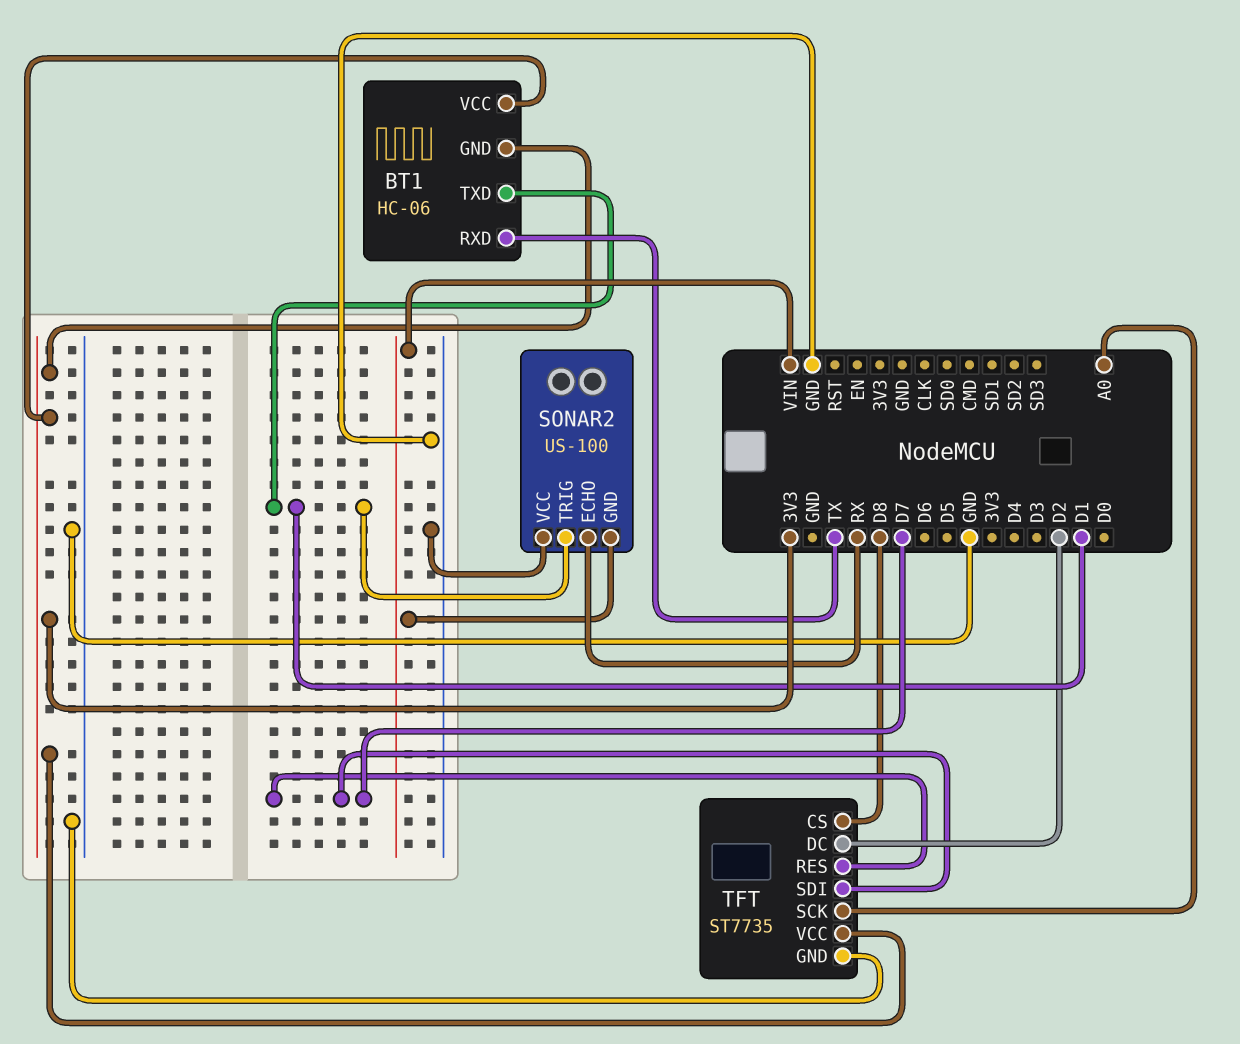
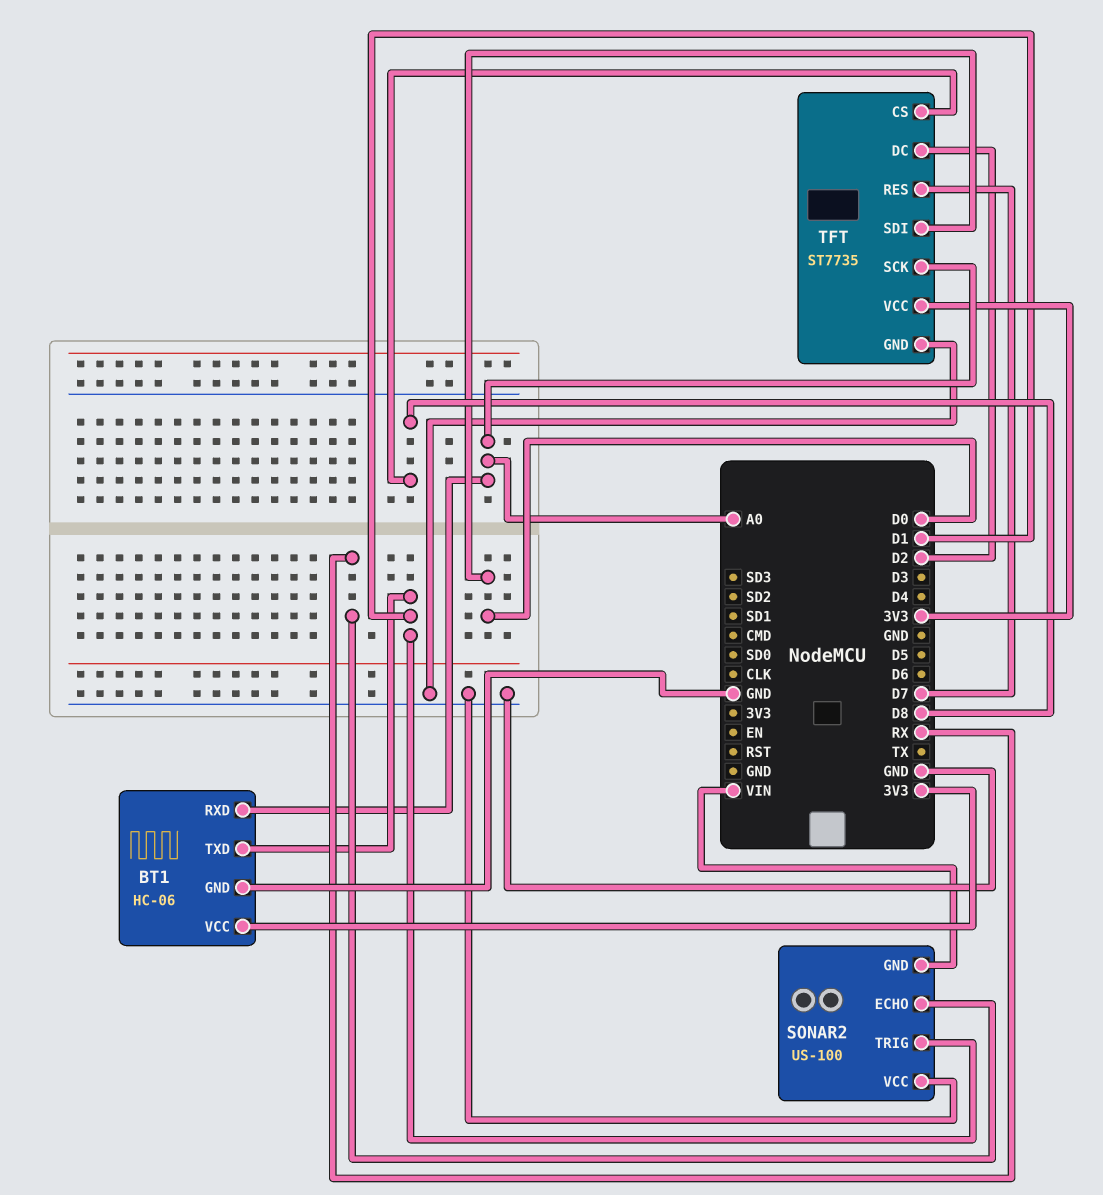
BT1 pin GND: 3V3 -> GND
BT1 pin RXD: TX -> A0
TFT pin SDI: D7 -> D0

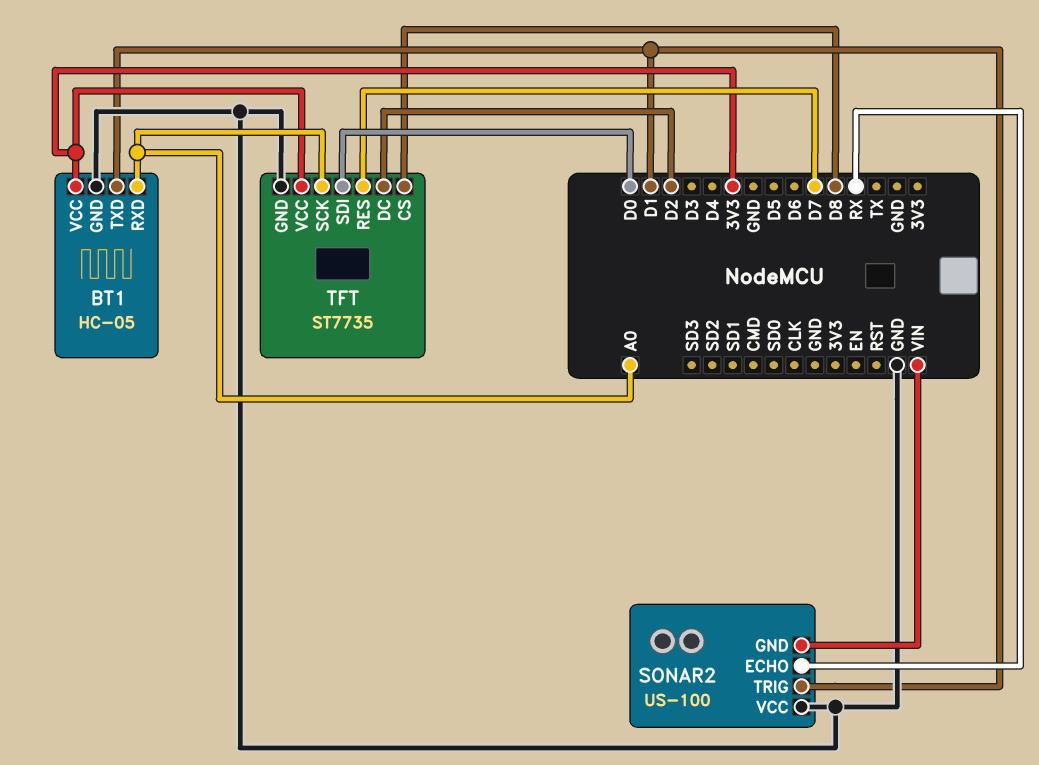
BT1: HC-06 -> HC-05

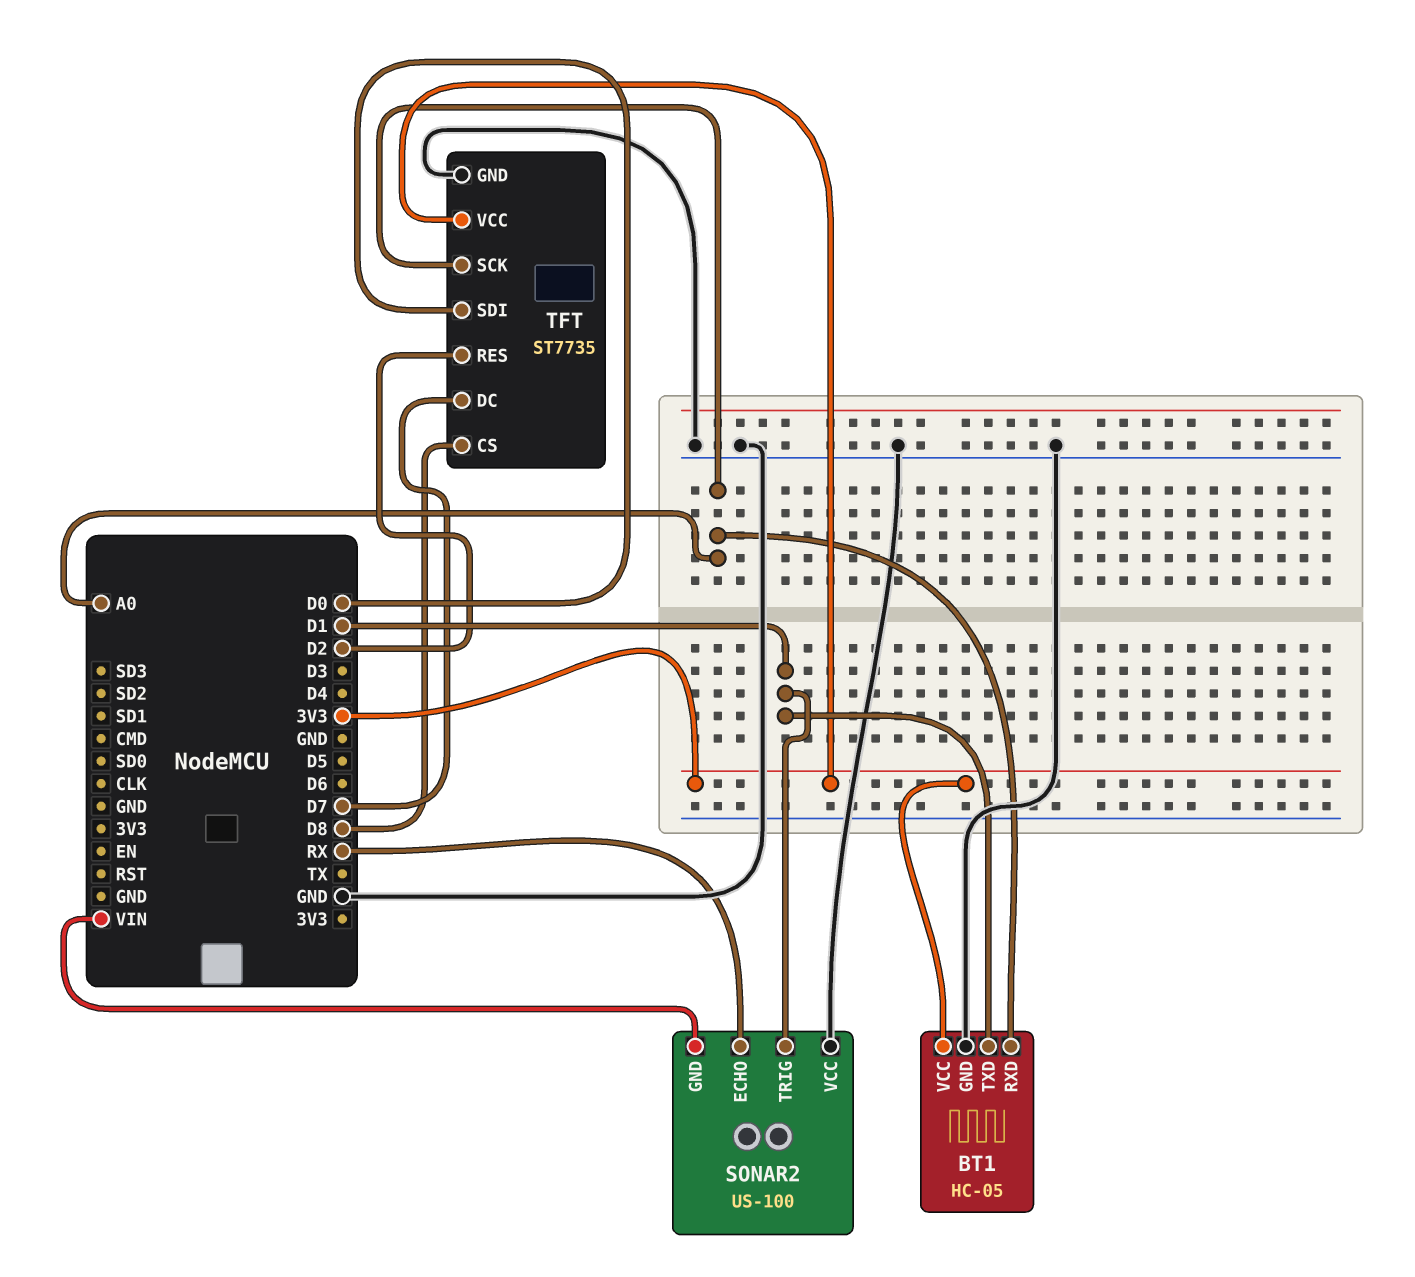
TFT pin DC: D2 -> D7
TFT pin RES: D7 -> D2

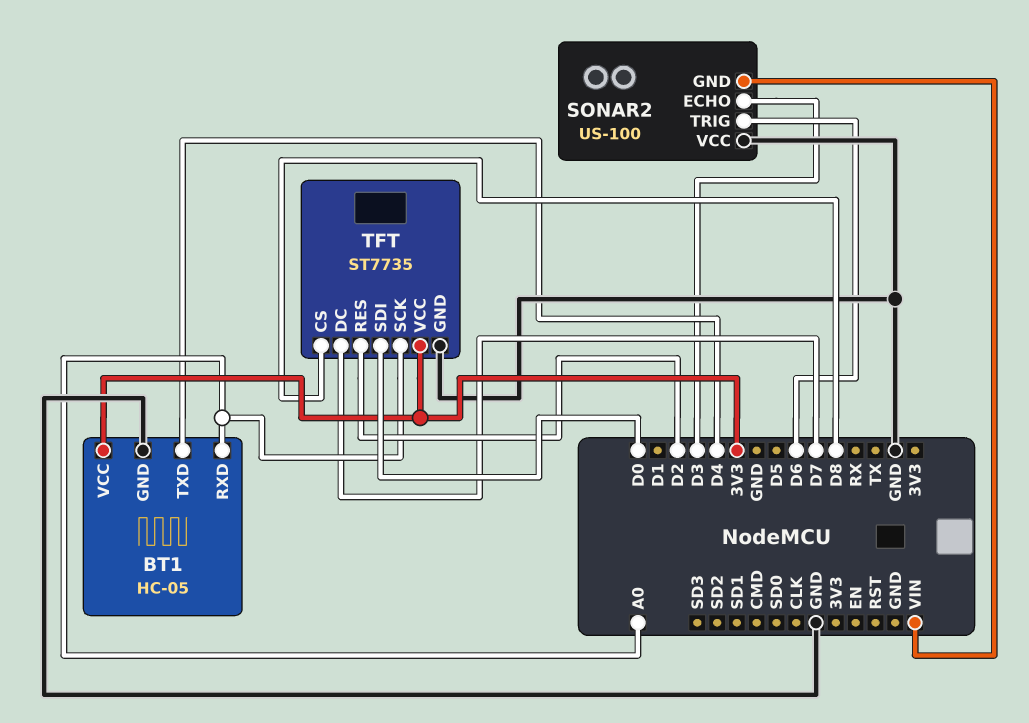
BT1 pin TXD: D1 -> D4
SONAR2 pin ECHO: RX -> D3
SONAR2 pin TRIG: D1 -> D6

